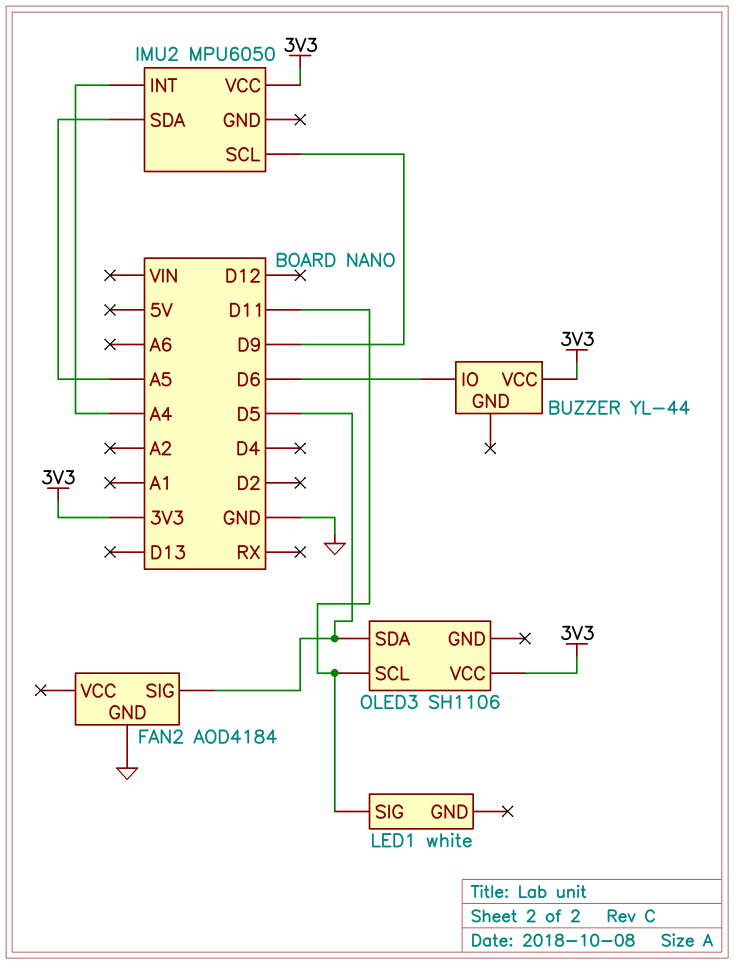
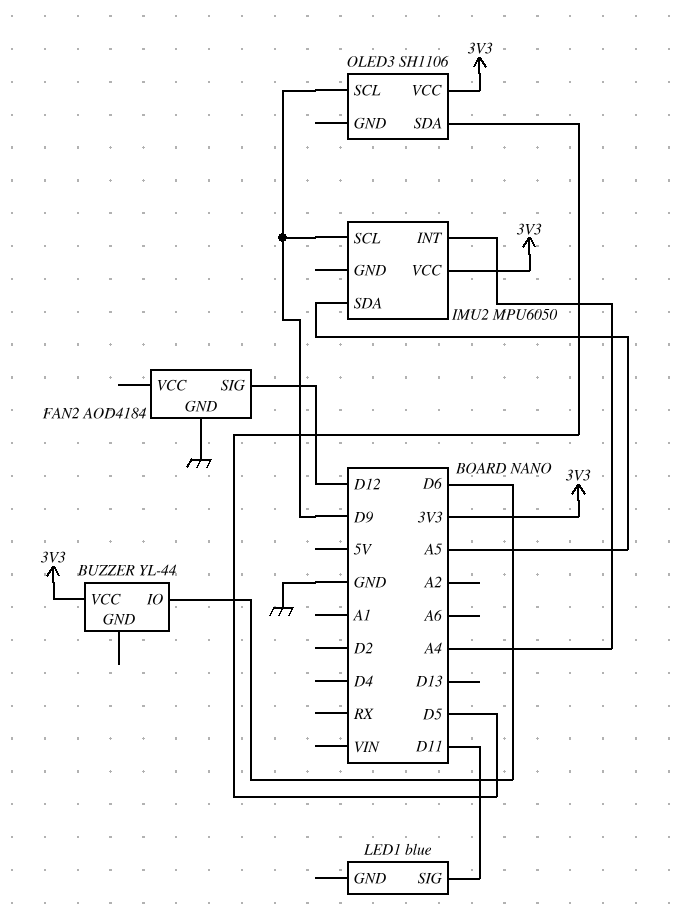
FAN2 pin SIG: D5 -> D12
LED1: white -> blue
OLED3 pin SCL: D11 -> D9

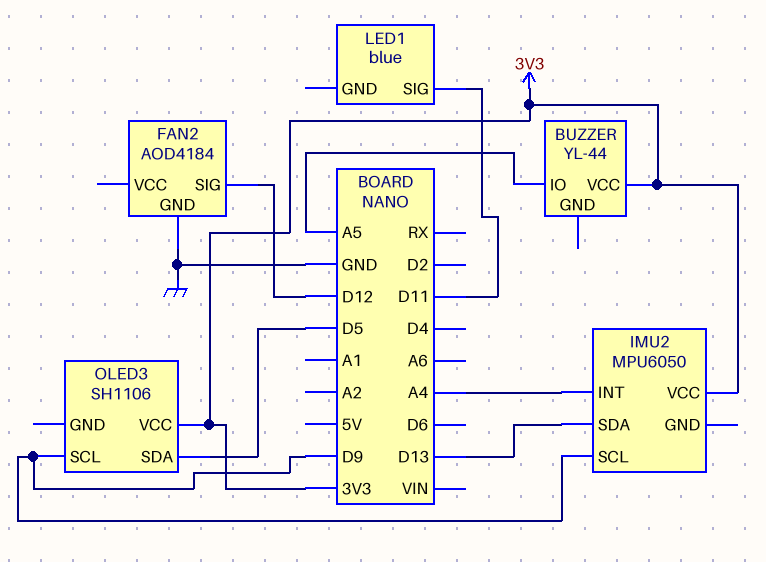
BUZZER pin IO: D6 -> A5
IMU2 pin SDA: A5 -> D13

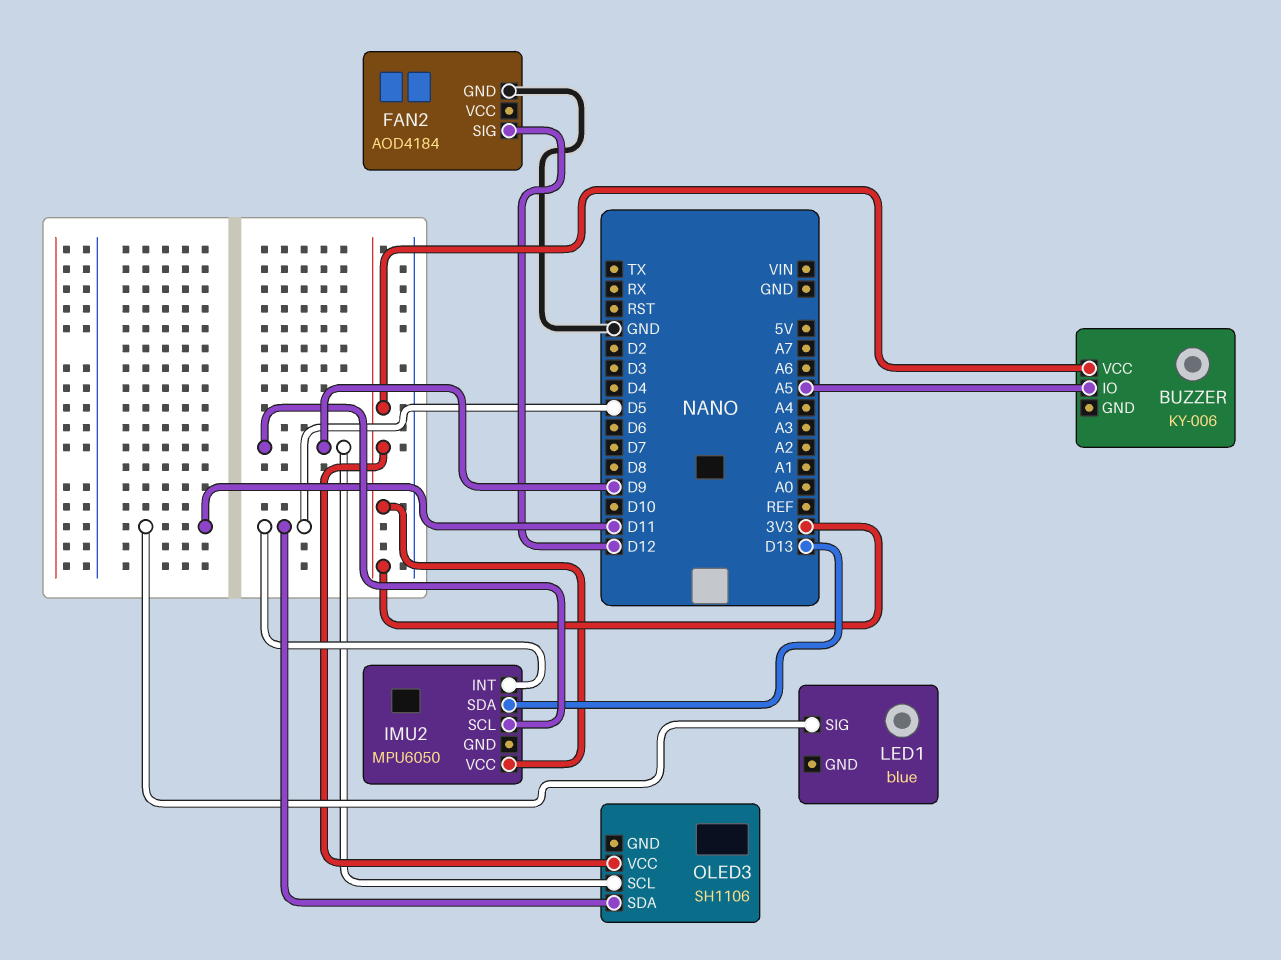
BUZZER: YL-44 -> KY-006
IMU2 pin INT: A4 -> D5

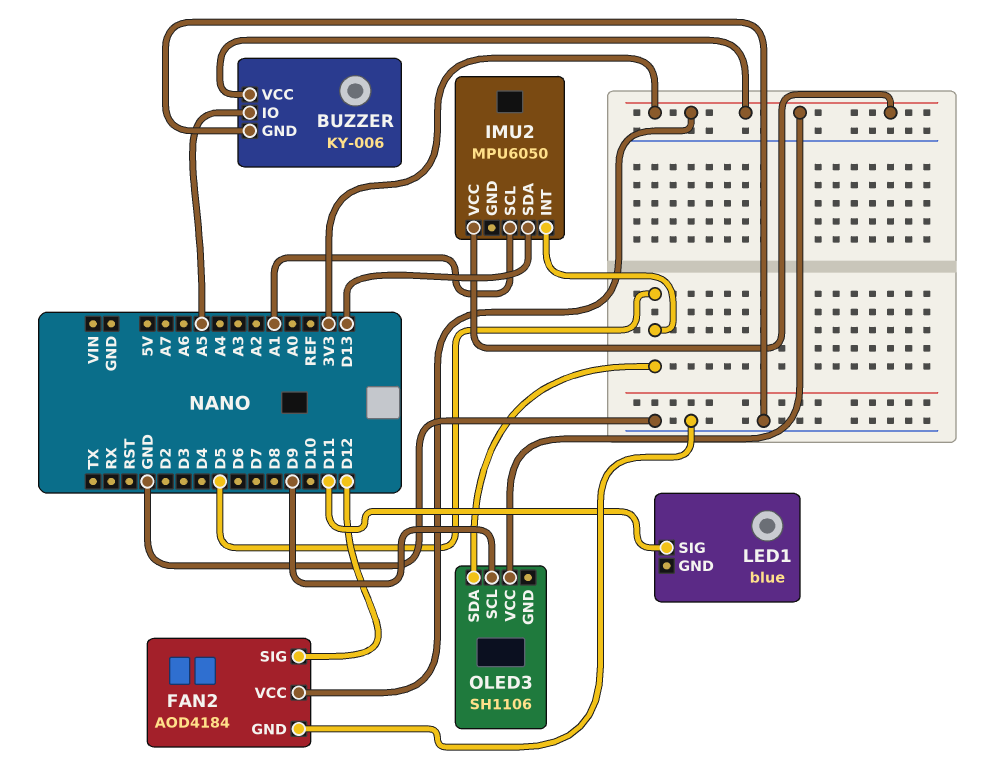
BUZZER pin GND: none -> GND
FAN2 pin VCC: none -> 3V3
IMU2 pin SCL: D9 -> A1

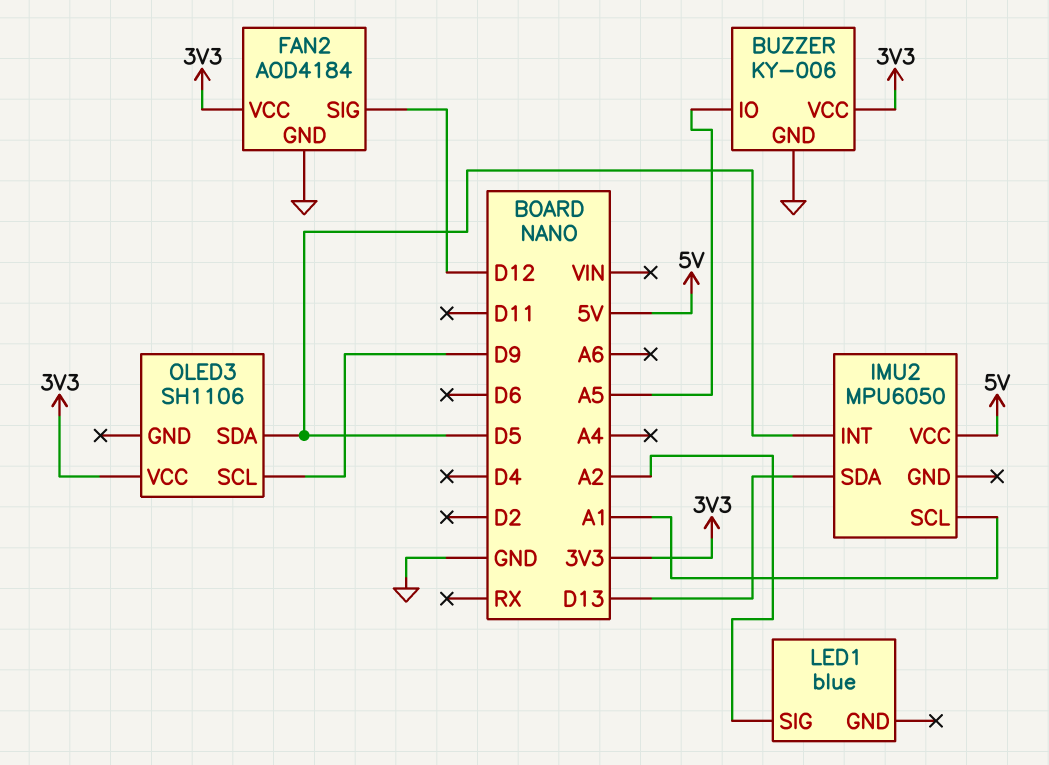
IMU2 pin VCC: 3V3 -> 5V
LED1 pin SIG: D11 -> A2

